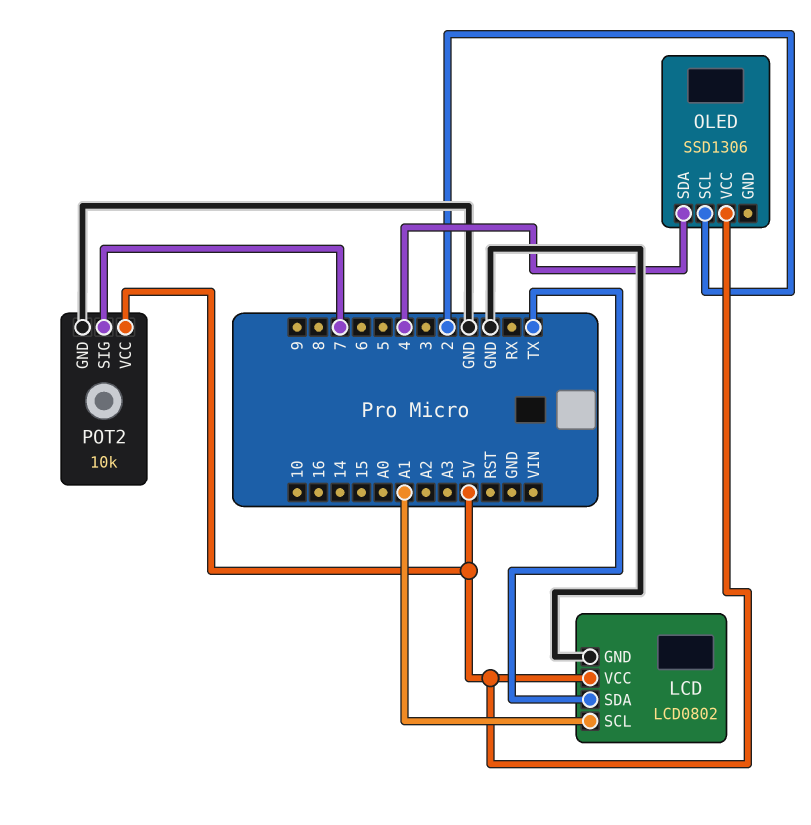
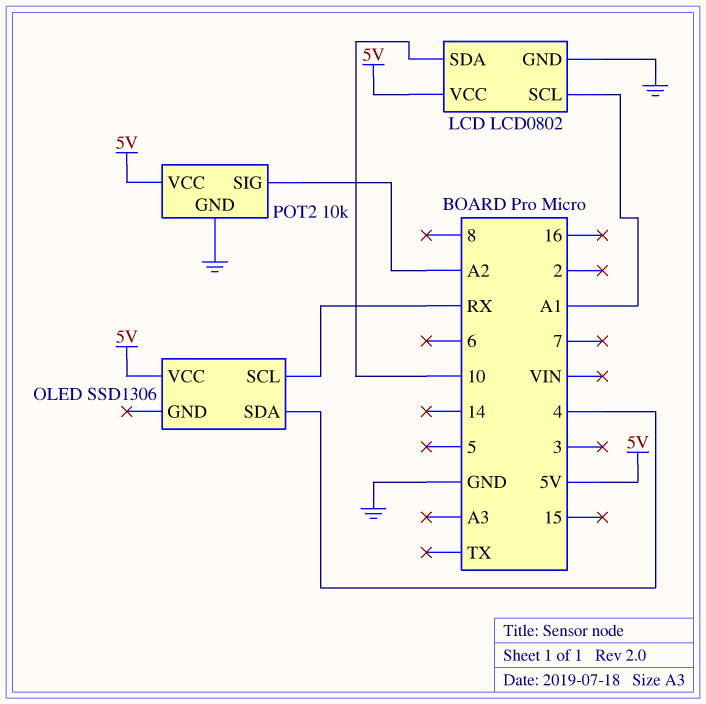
LCD pin SDA: TX -> 10
OLED pin SCL: 2 -> RX
POT2 pin SIG: 7 -> A2

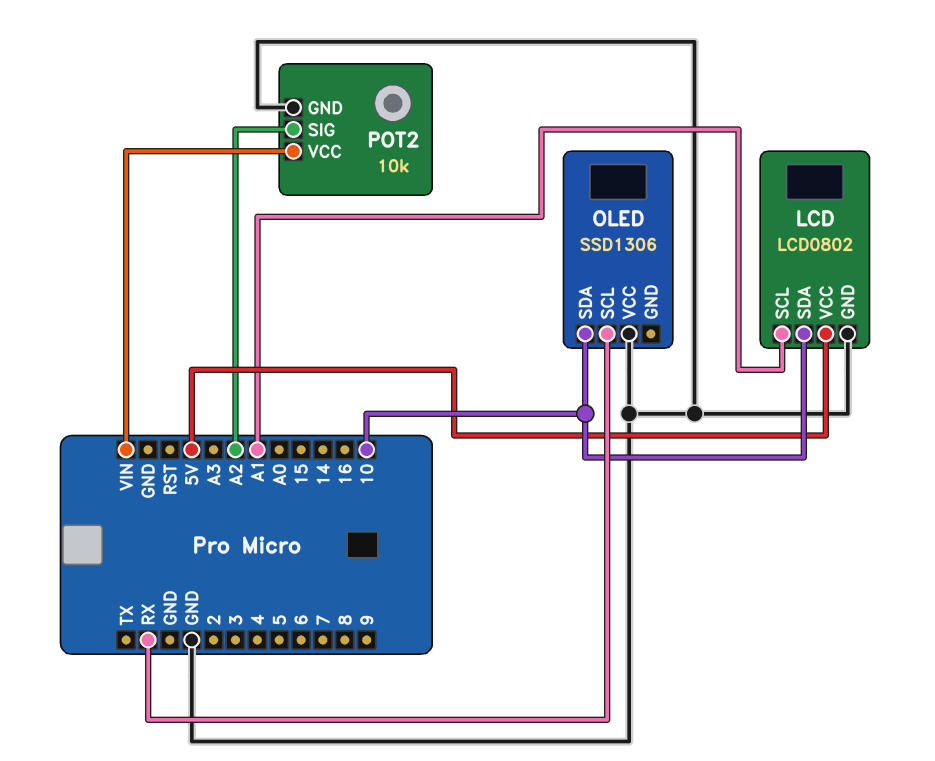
OLED pin SDA: 4 -> 10
OLED pin VCC: 5V -> GND
POT2 pin VCC: 5V -> VIN

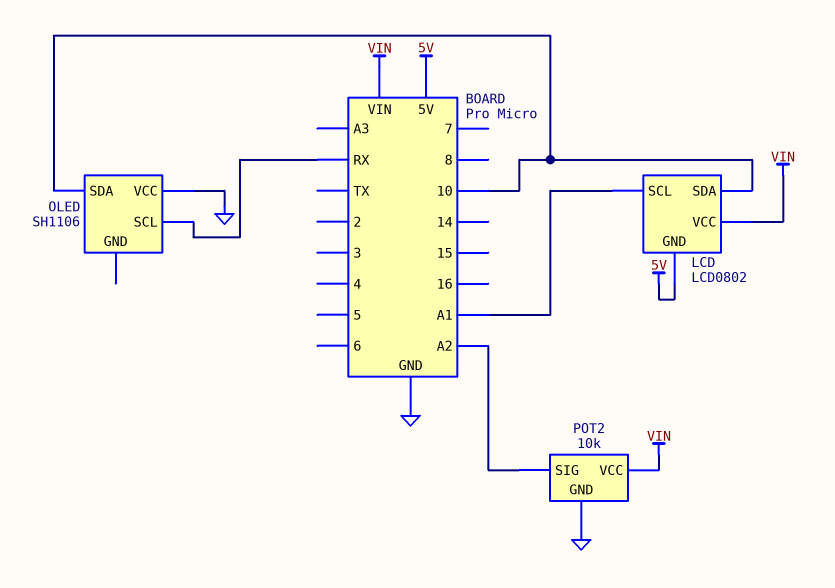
LCD pin GND: GND -> 5V
LCD pin VCC: 5V -> VIN
OLED: SSD1306 -> SH1106

